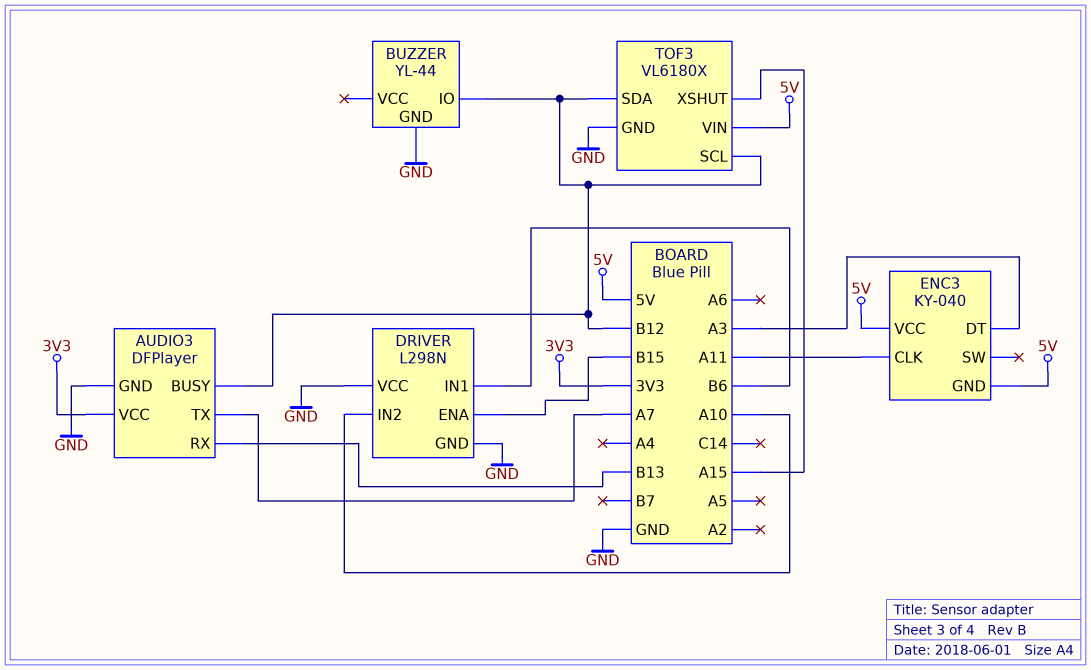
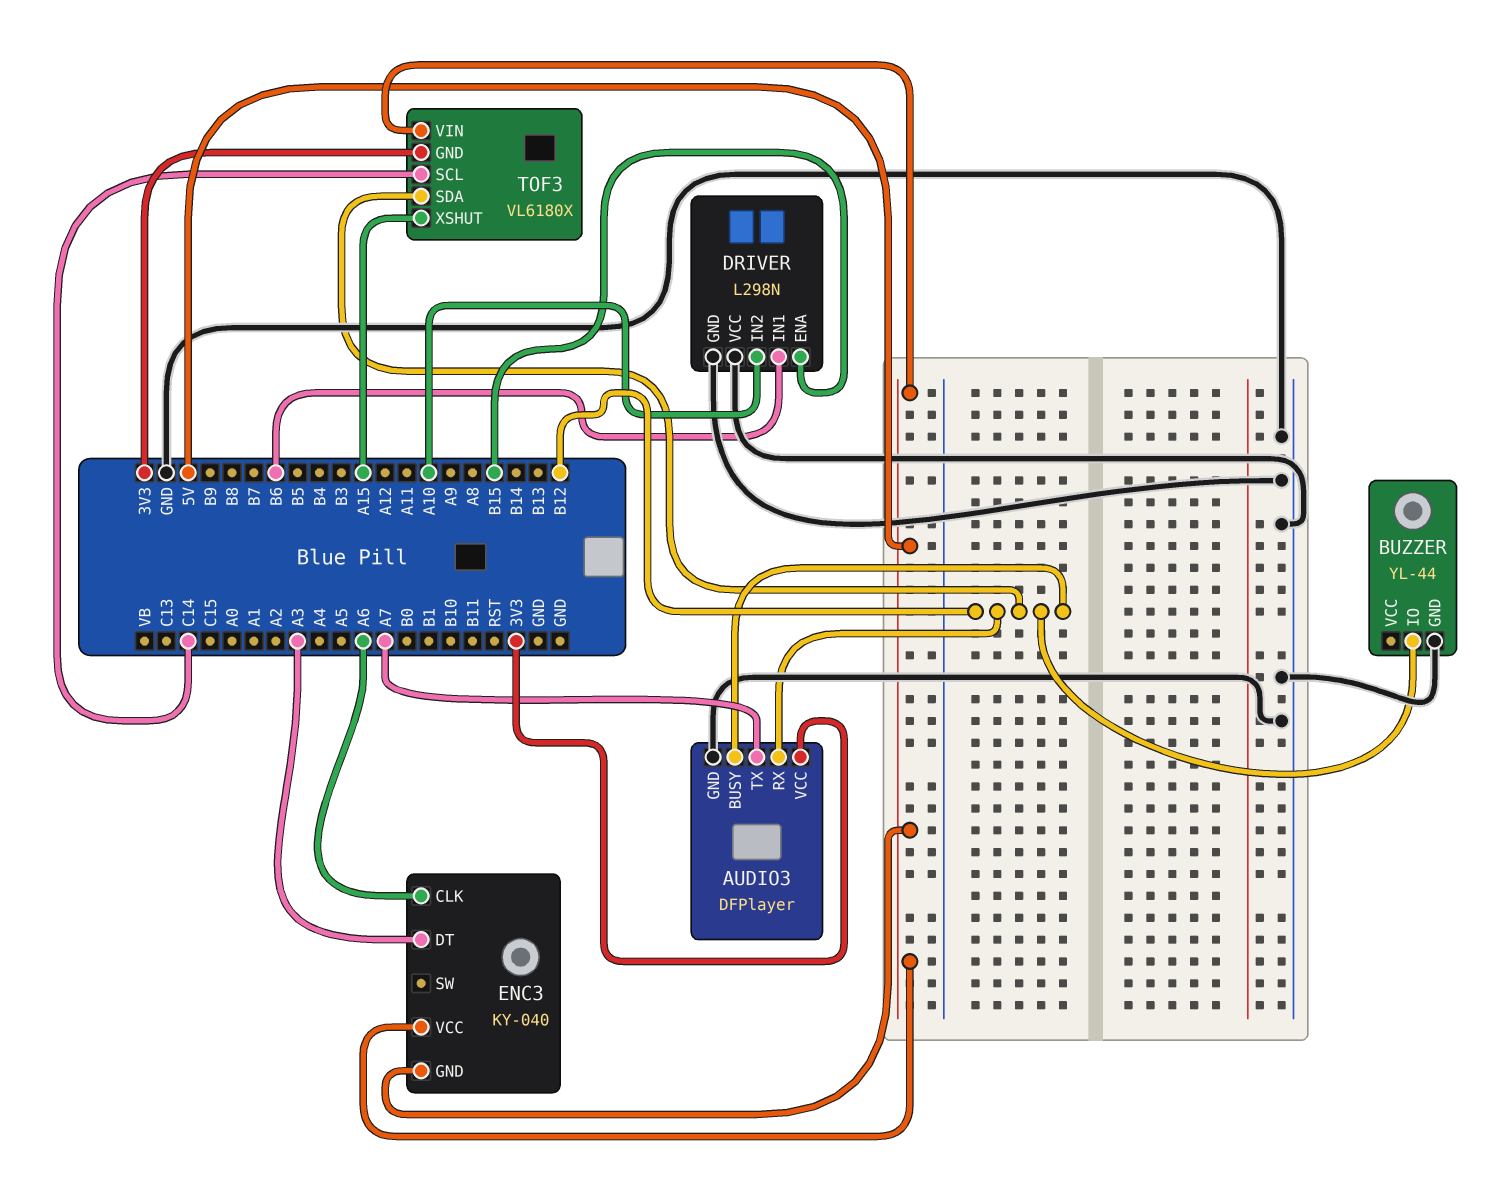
AUDIO3 pin RX: B13 -> B12
ENC3 pin CLK: A11 -> A6
TOF3 pin GND: GND -> 3V3
TOF3 pin SCL: B12 -> C14

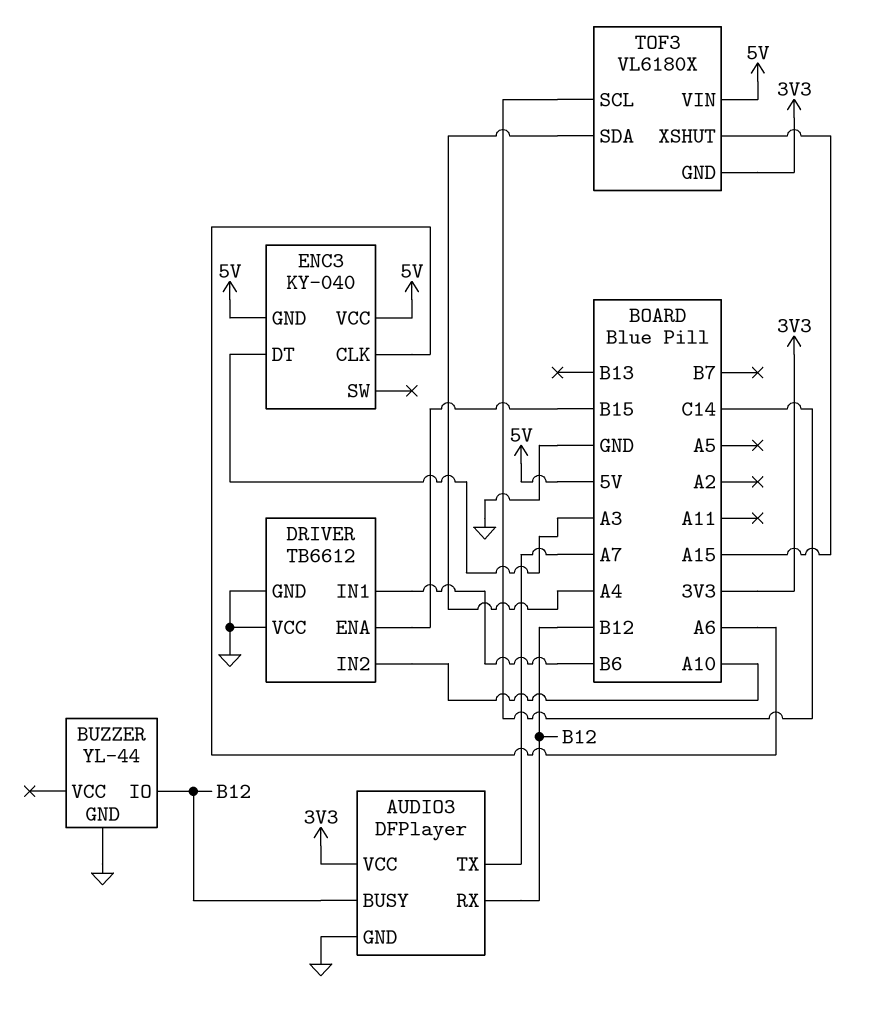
DRIVER: L298N -> TB6612
TOF3 pin SDA: B12 -> A4

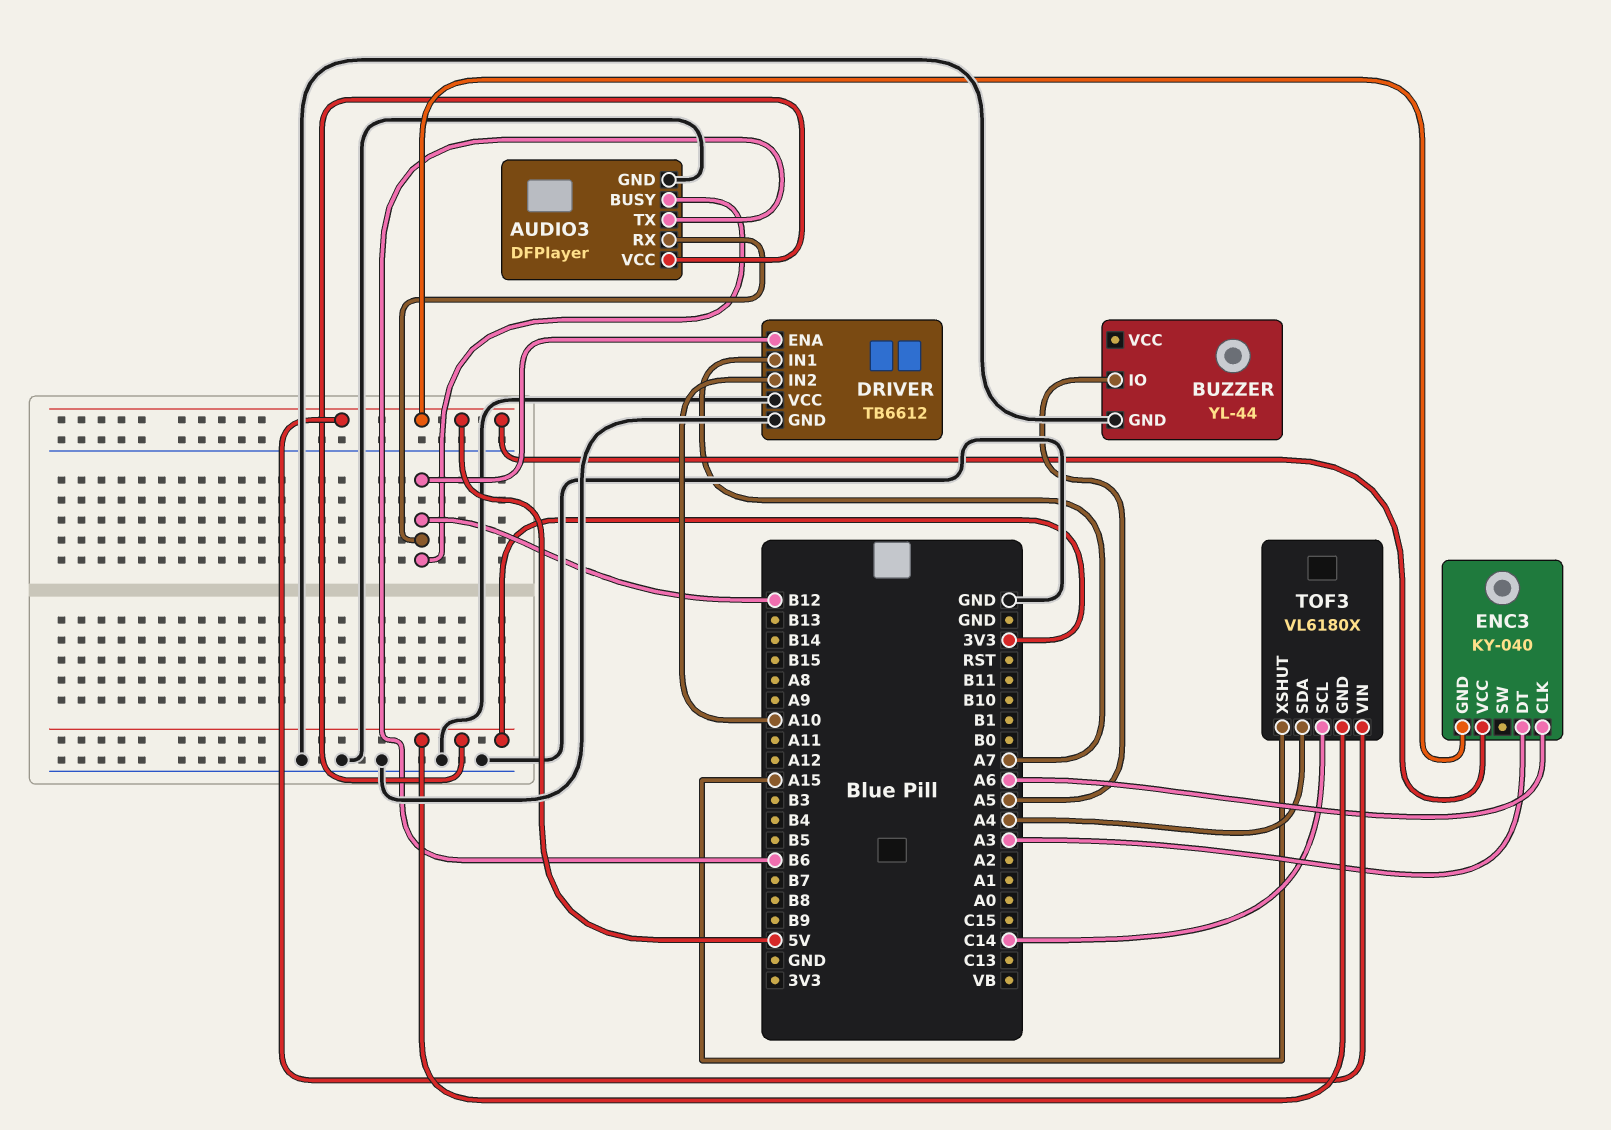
AUDIO3 pin TX: A7 -> B6
BUZZER pin IO: B12 -> A5
DRIVER pin ENA: B15 -> B12
DRIVER pin IN1: B6 -> A7

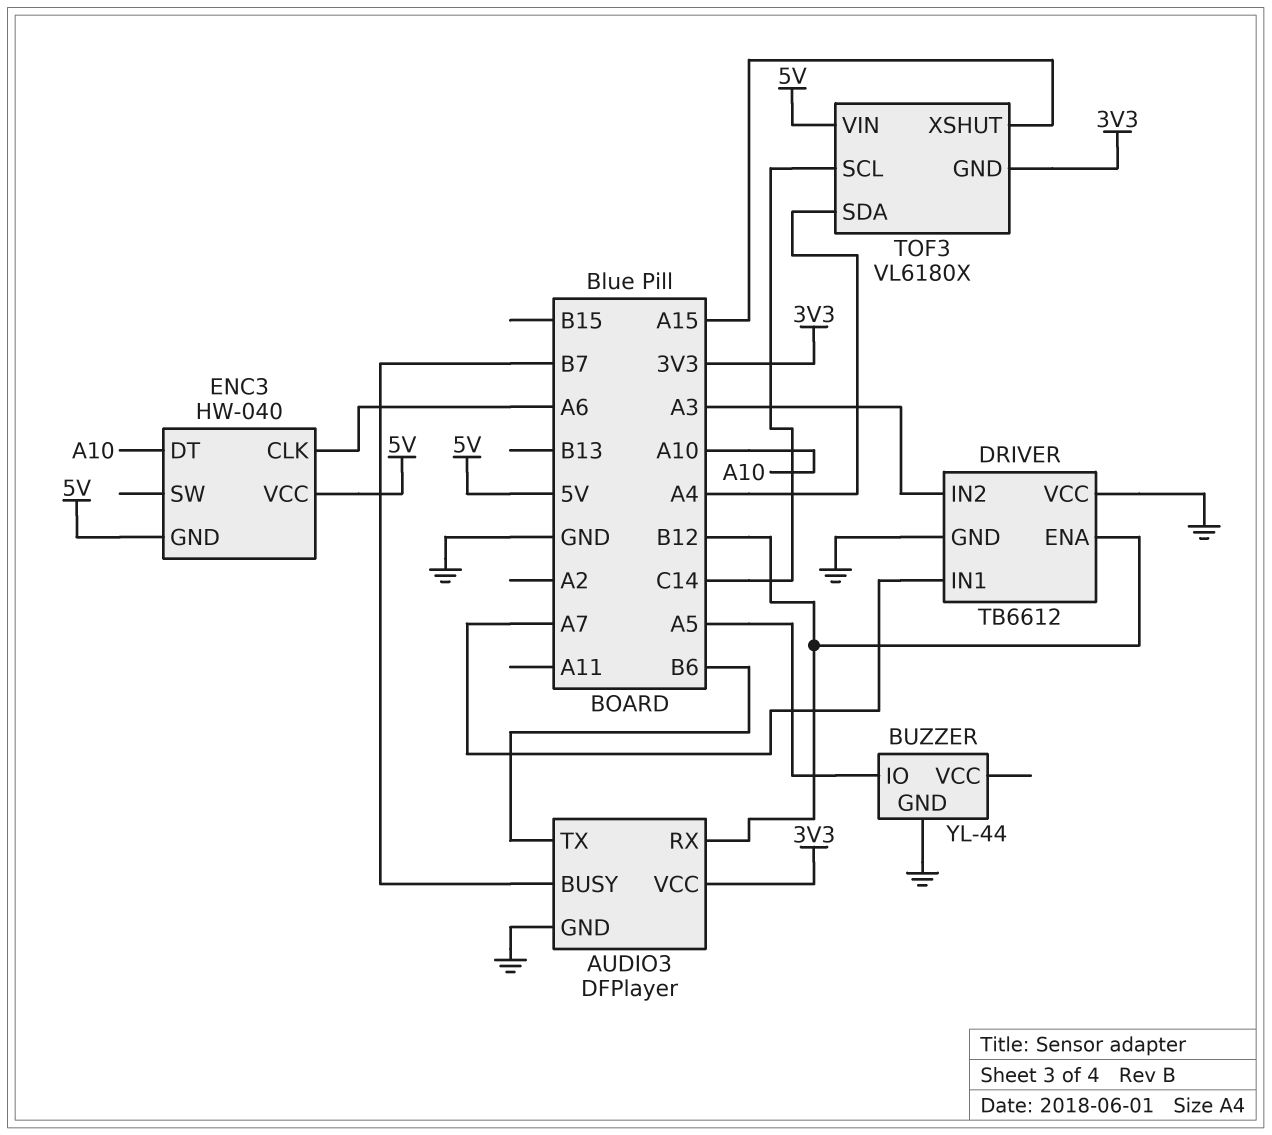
AUDIO3 pin BUSY: B12 -> B7
DRIVER pin IN2: A10 -> A3
ENC3: KY-040 -> HW-040
ENC3 pin DT: A3 -> A10

